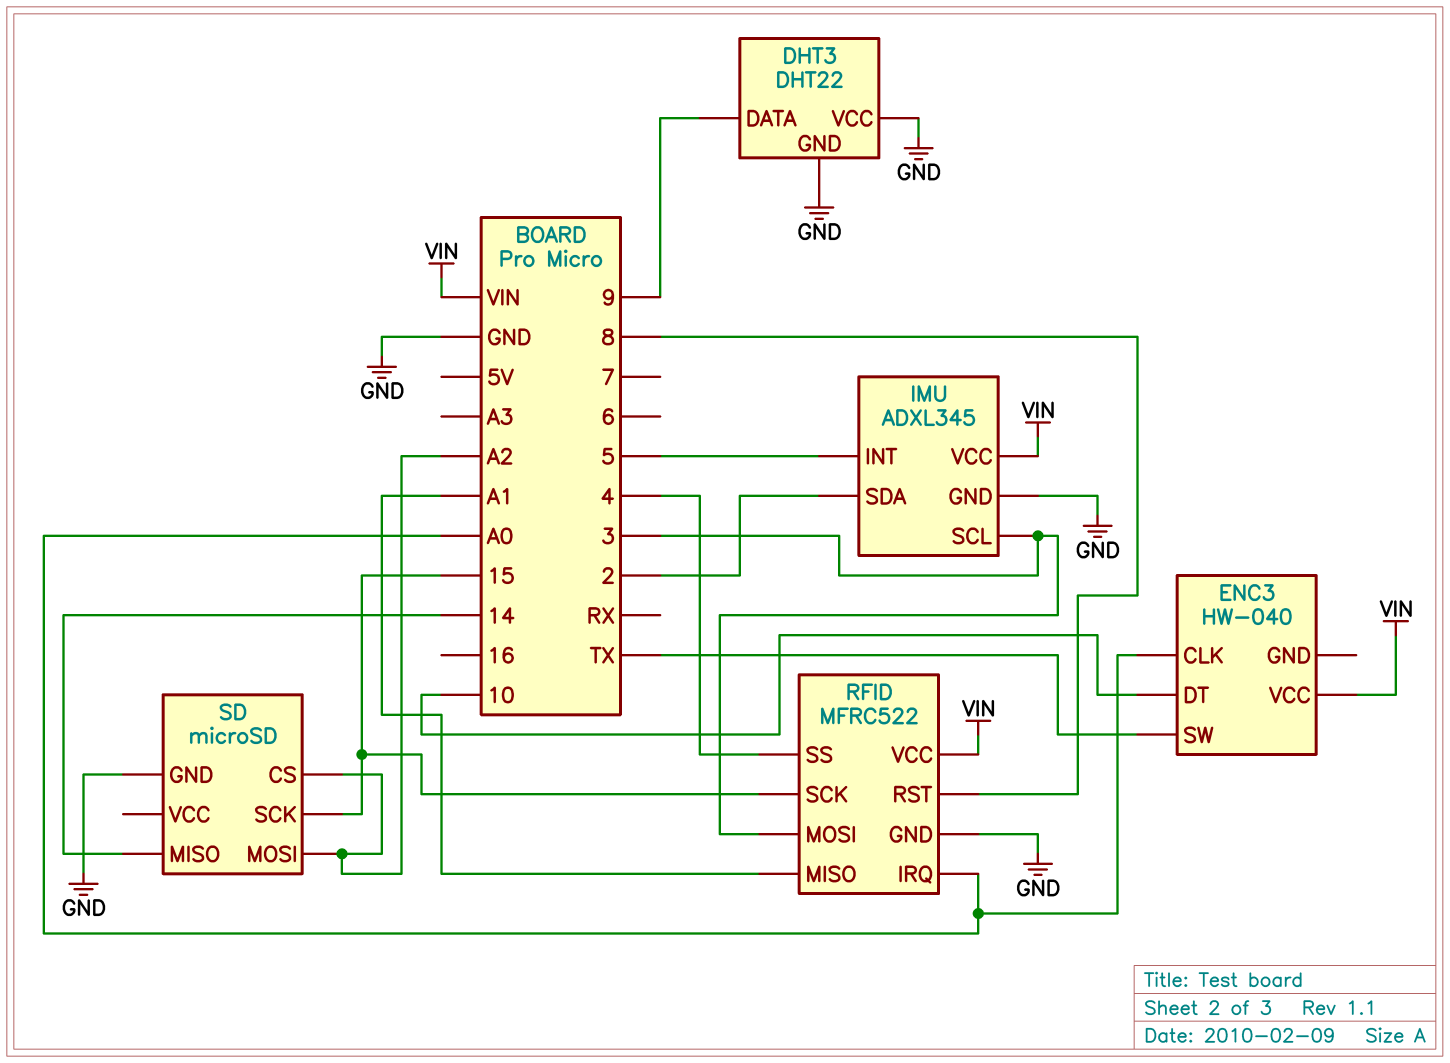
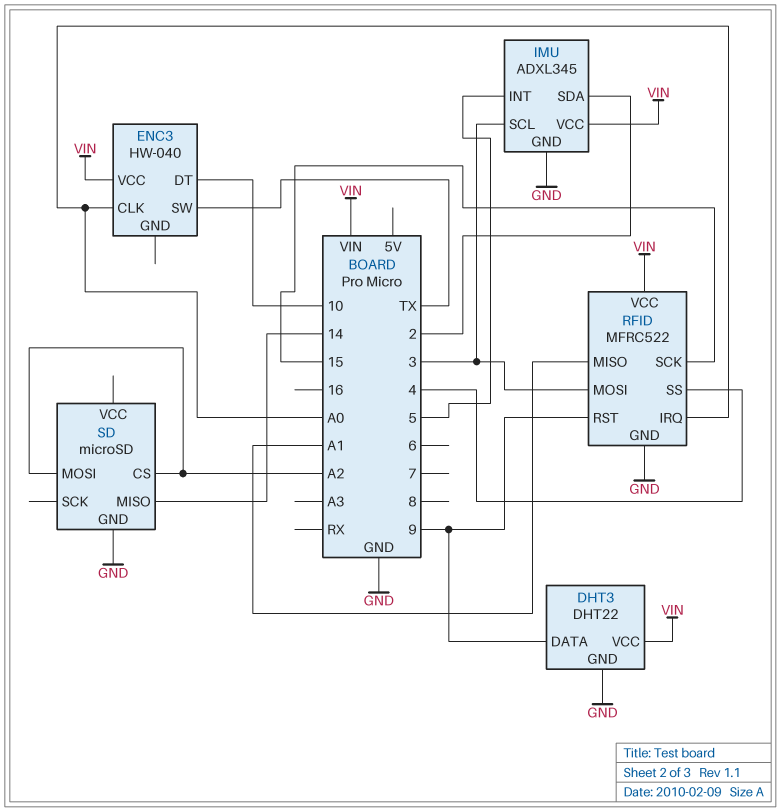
DHT3 pin VCC: GND -> VIN
RFID pin RST: 8 -> 9
SD pin SCK: 15 -> none

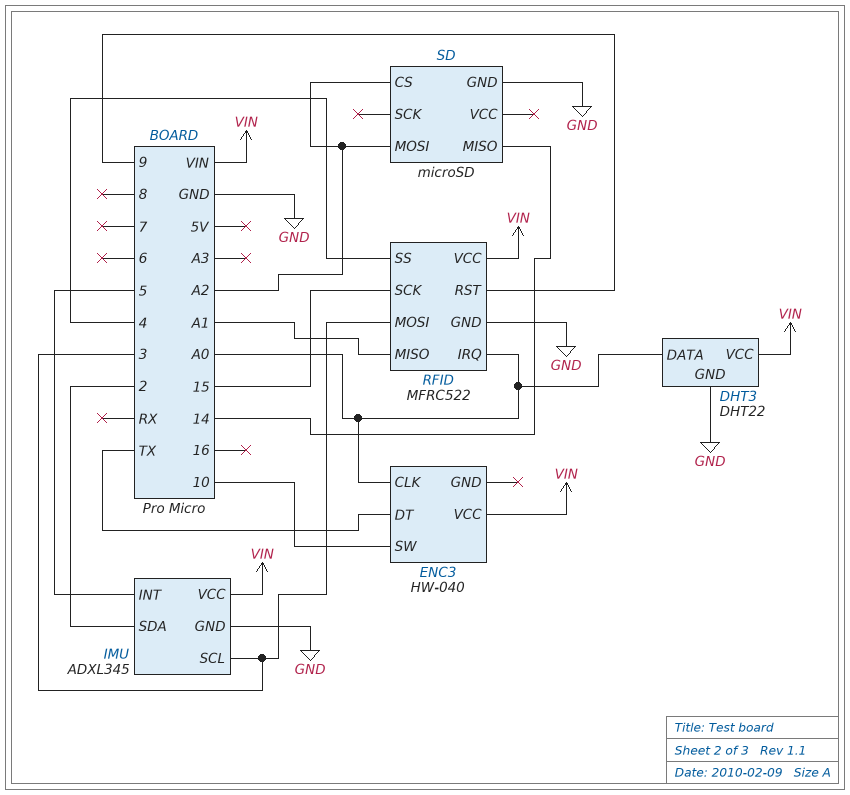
DHT3 pin DATA: 9 -> A0
ENC3 pin DT: 10 -> TX
ENC3 pin SW: TX -> 10

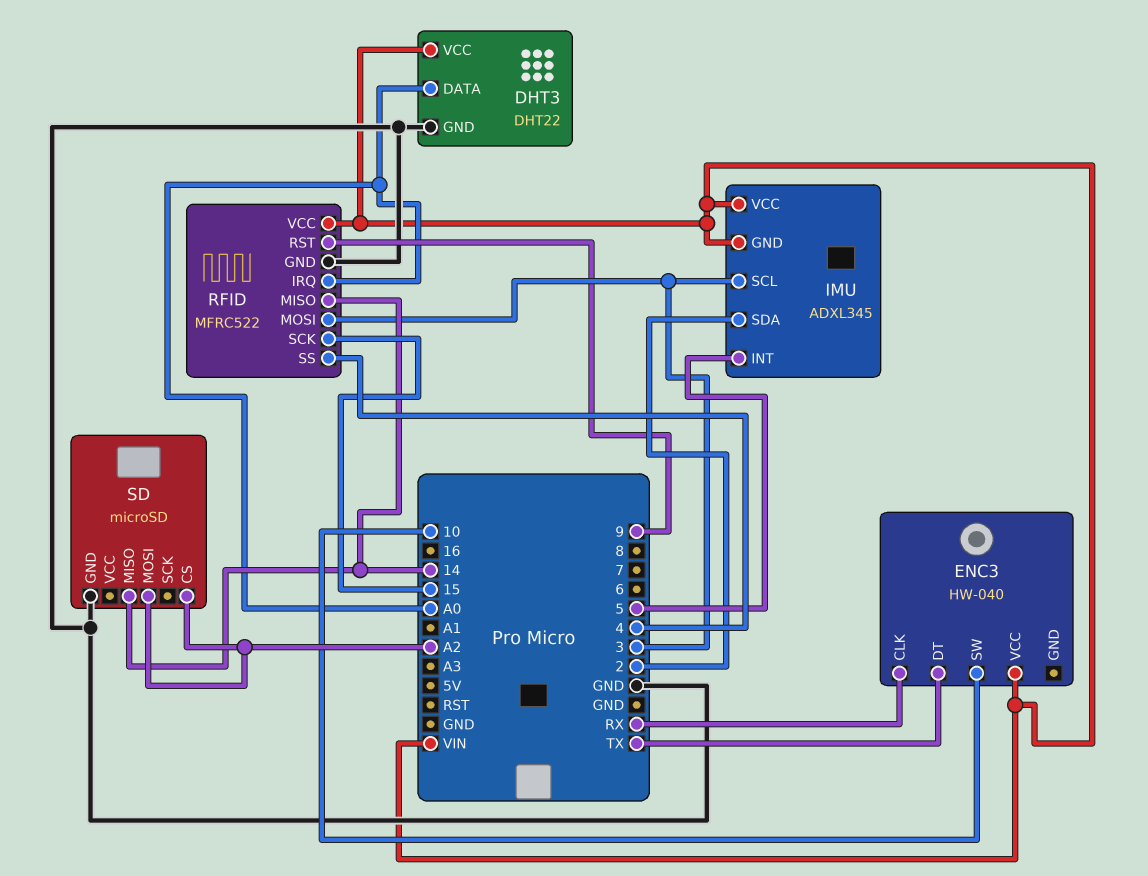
ENC3 pin CLK: A0 -> RX
IMU pin GND: GND -> VIN
RFID pin MISO: A1 -> 14

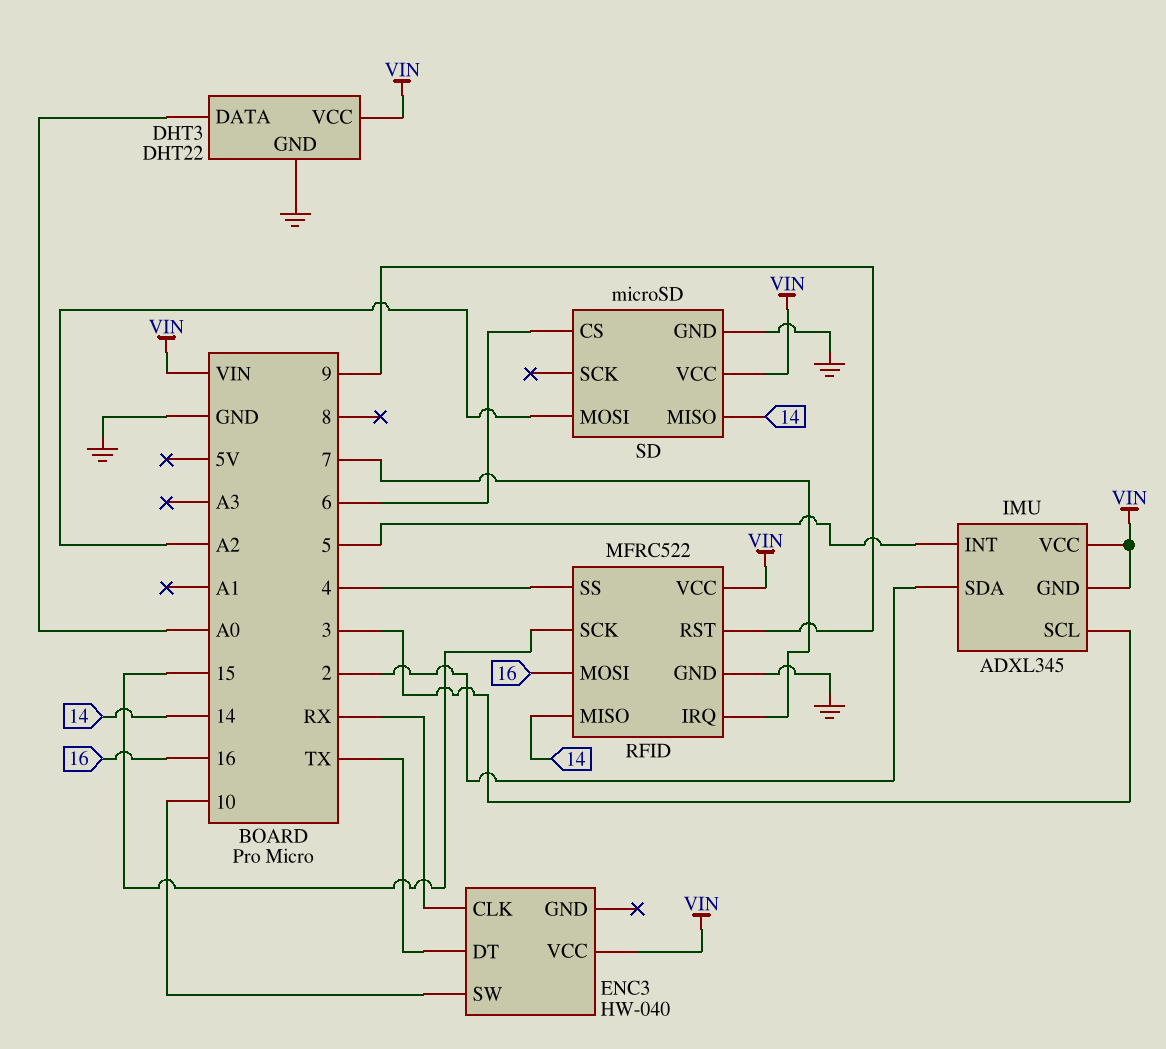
RFID pin IRQ: A0 -> 7
RFID pin MOSI: 3 -> 16
SD pin CS: A2 -> 6
SD pin VCC: none -> VIN

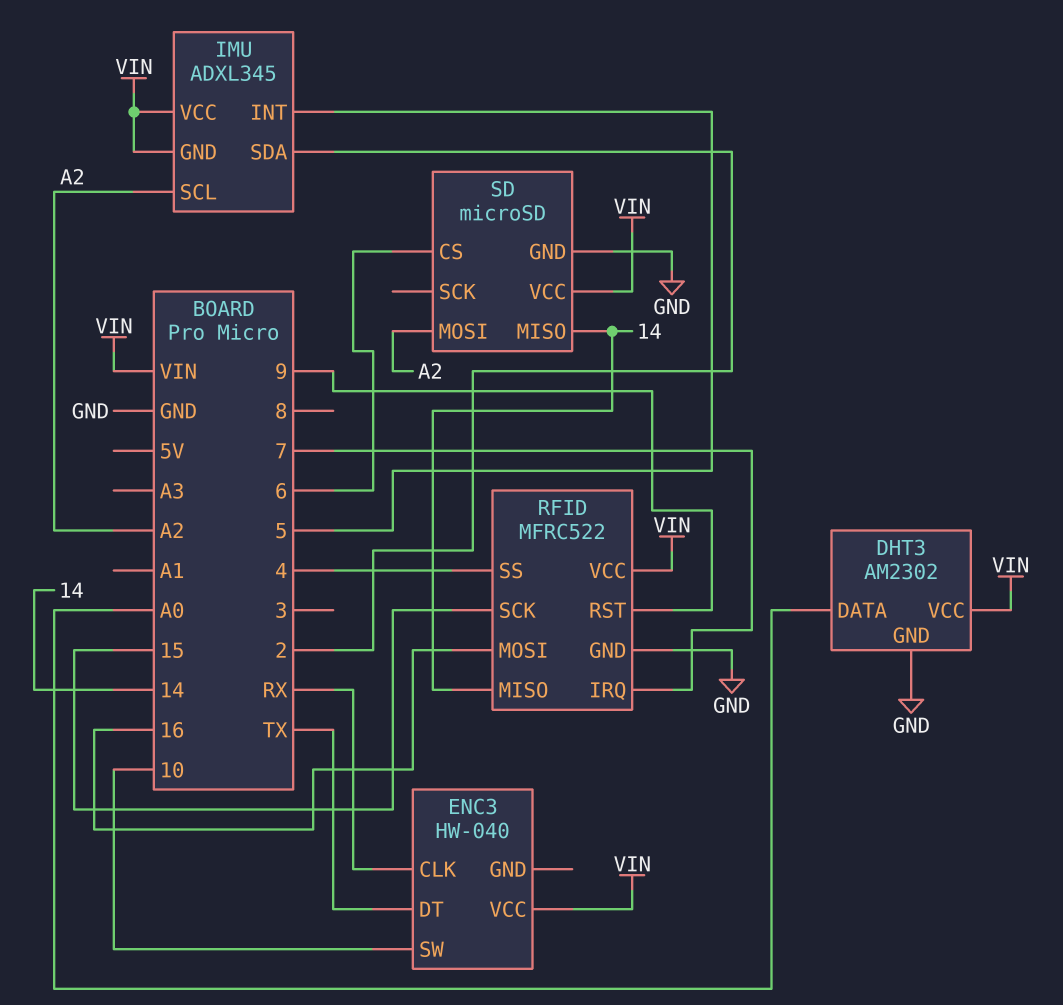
DHT3: DHT22 -> AM2302
IMU pin SCL: 3 -> A2

